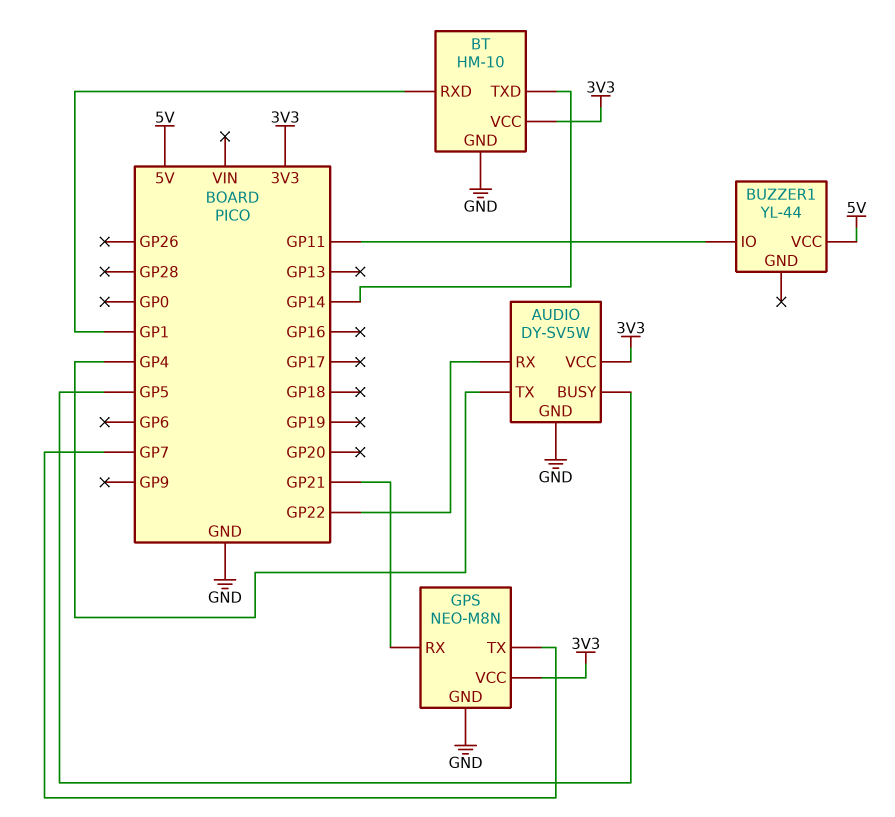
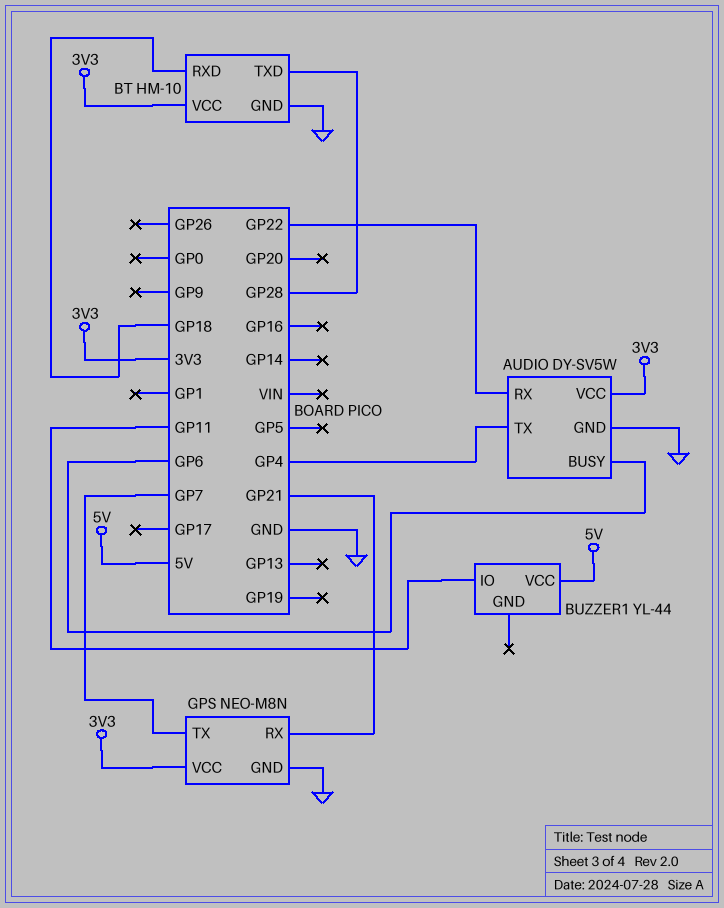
AUDIO pin BUSY: GP5 -> GP6
BT pin RXD: GP1 -> GP18
BT pin TXD: GP14 -> GP28

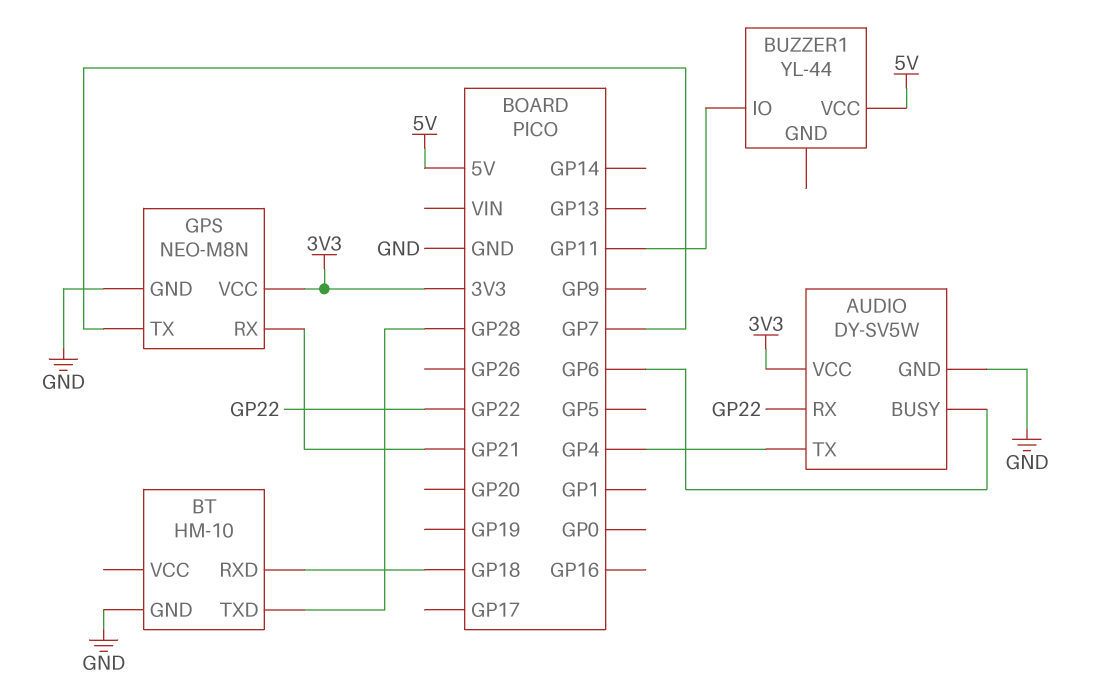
BT pin VCC: 3V3 -> none

